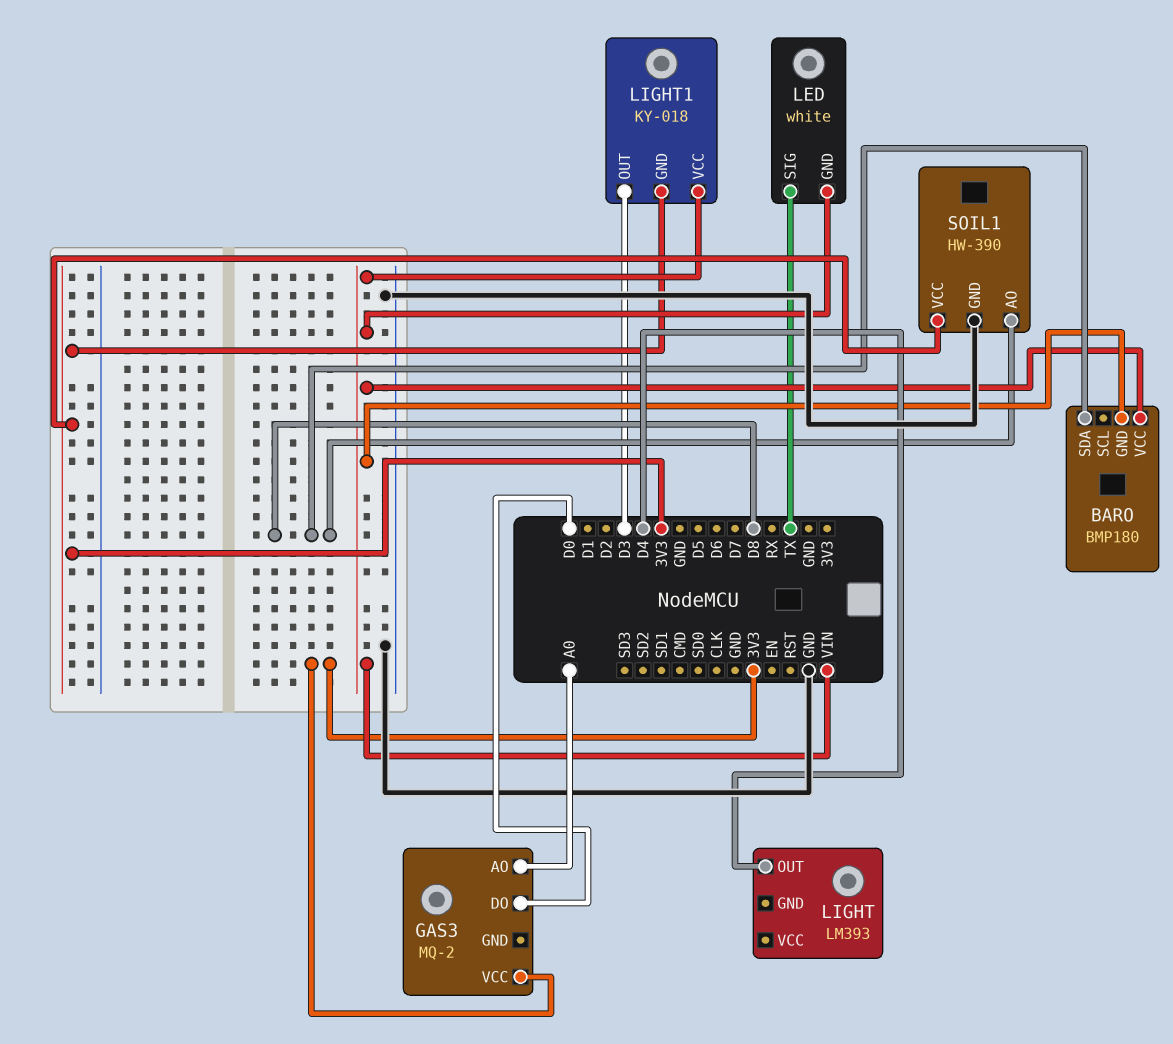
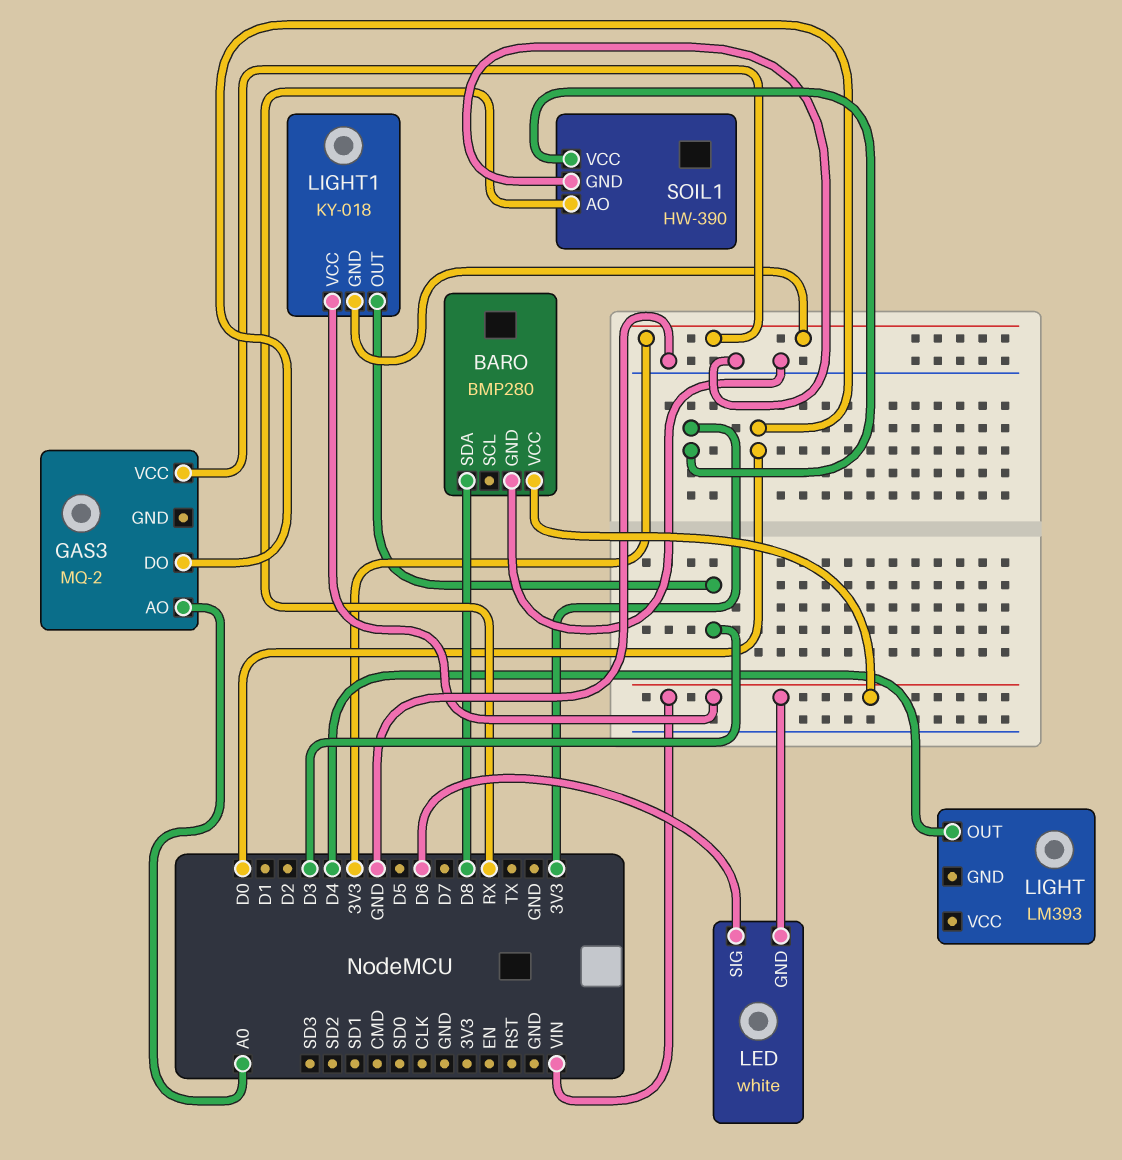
BARO: BMP180 -> BMP280
BARO pin GND: VIN -> GND
LED pin SIG: TX -> D6
SOIL1 pin AO: D8 -> RX

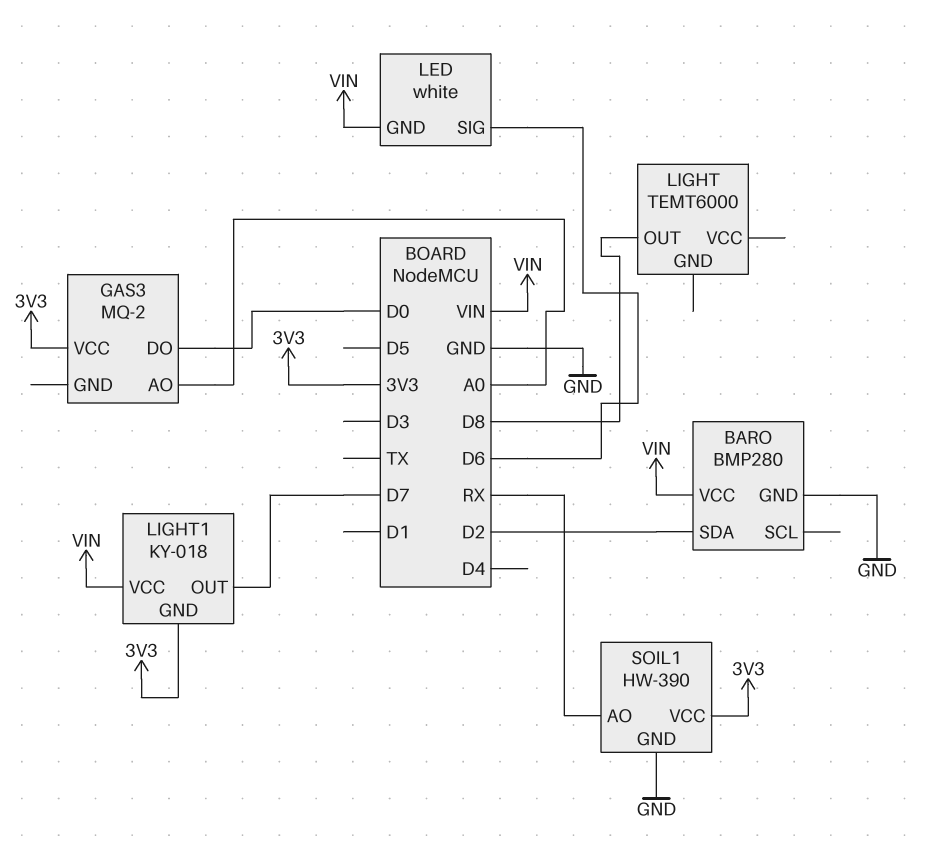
BARO pin SDA: D8 -> D2
LIGHT: LM393 -> TEMT6000
LIGHT pin OUT: D4 -> D8
LIGHT1 pin OUT: D3 -> D7

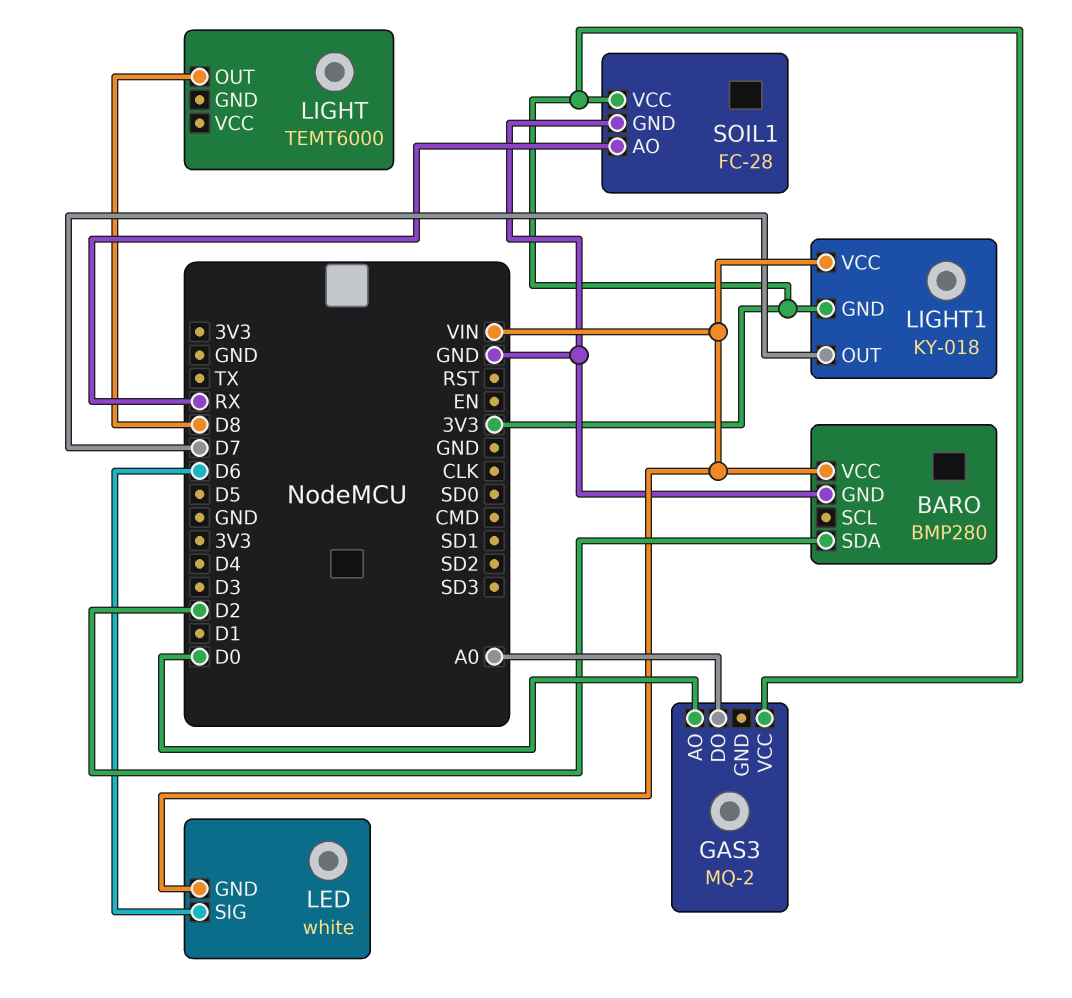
GAS3 pin AO: A0 -> D0
GAS3 pin DO: D0 -> A0
SOIL1: HW-390 -> FC-28

